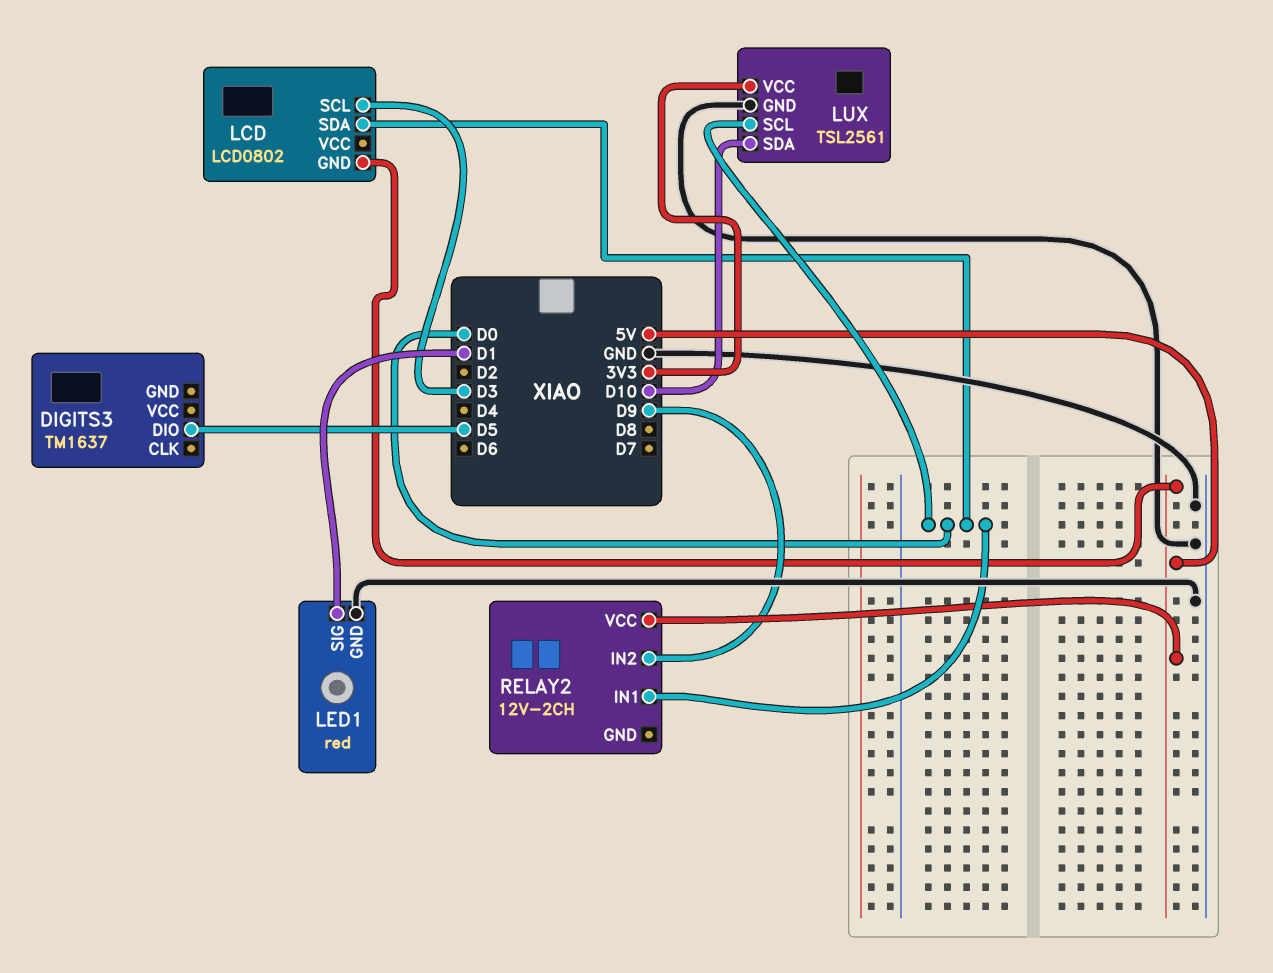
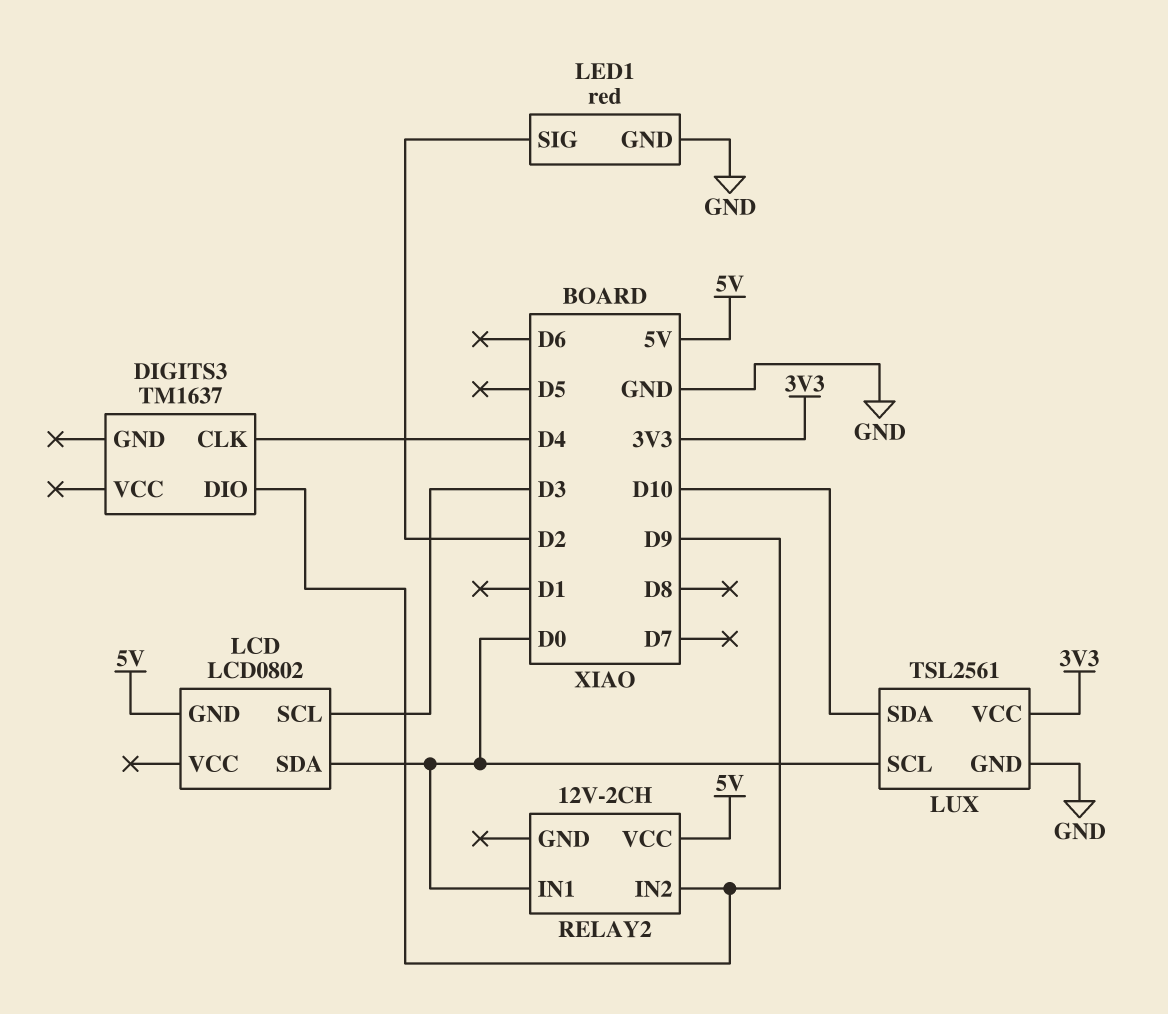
DIGITS3 pin CLK: none -> D4
DIGITS3 pin DIO: D5 -> D9
LED1 pin SIG: D1 -> D2

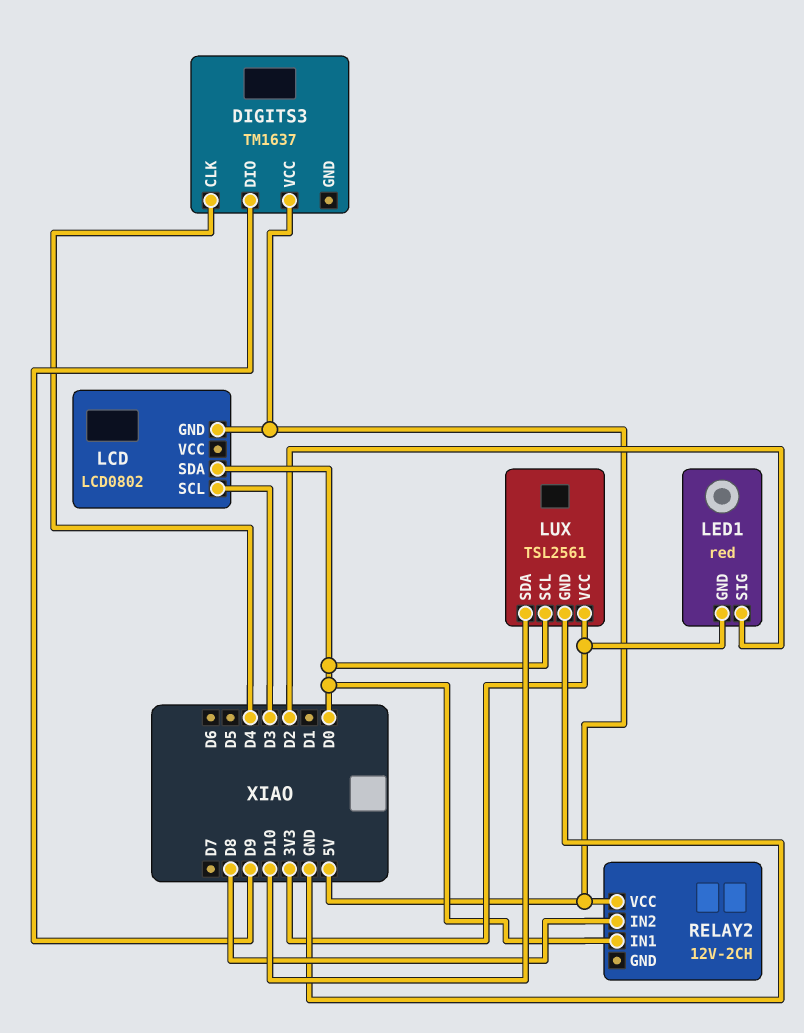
DIGITS3 pin VCC: none -> 5V
LED1 pin GND: GND -> 3V3
RELAY2 pin IN2: D9 -> D8

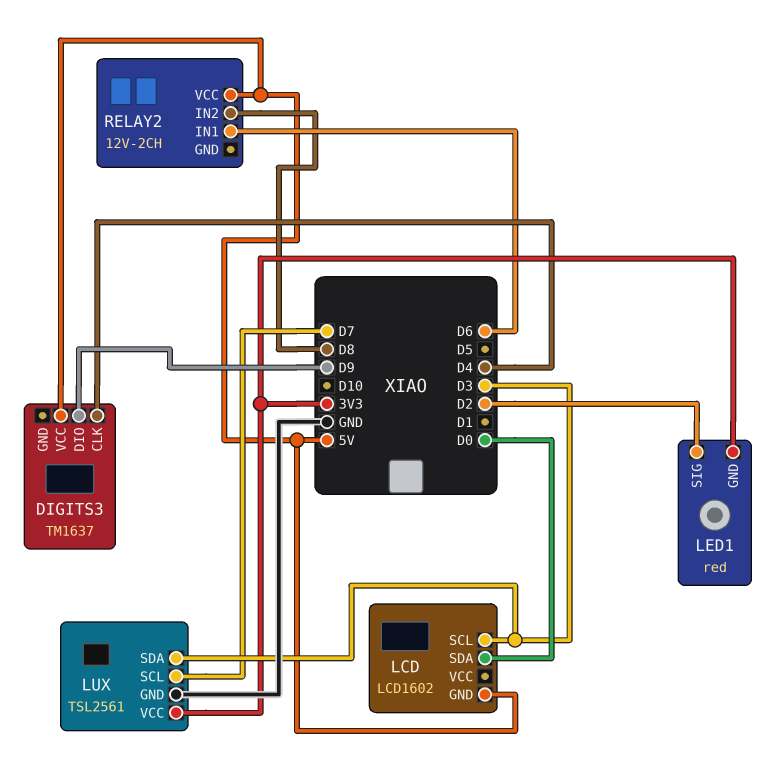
LCD: LCD0802 -> LCD1602
LUX pin SCL: D0 -> D7
LUX pin SDA: D10 -> D3
RELAY2 pin IN1: D0 -> D6

